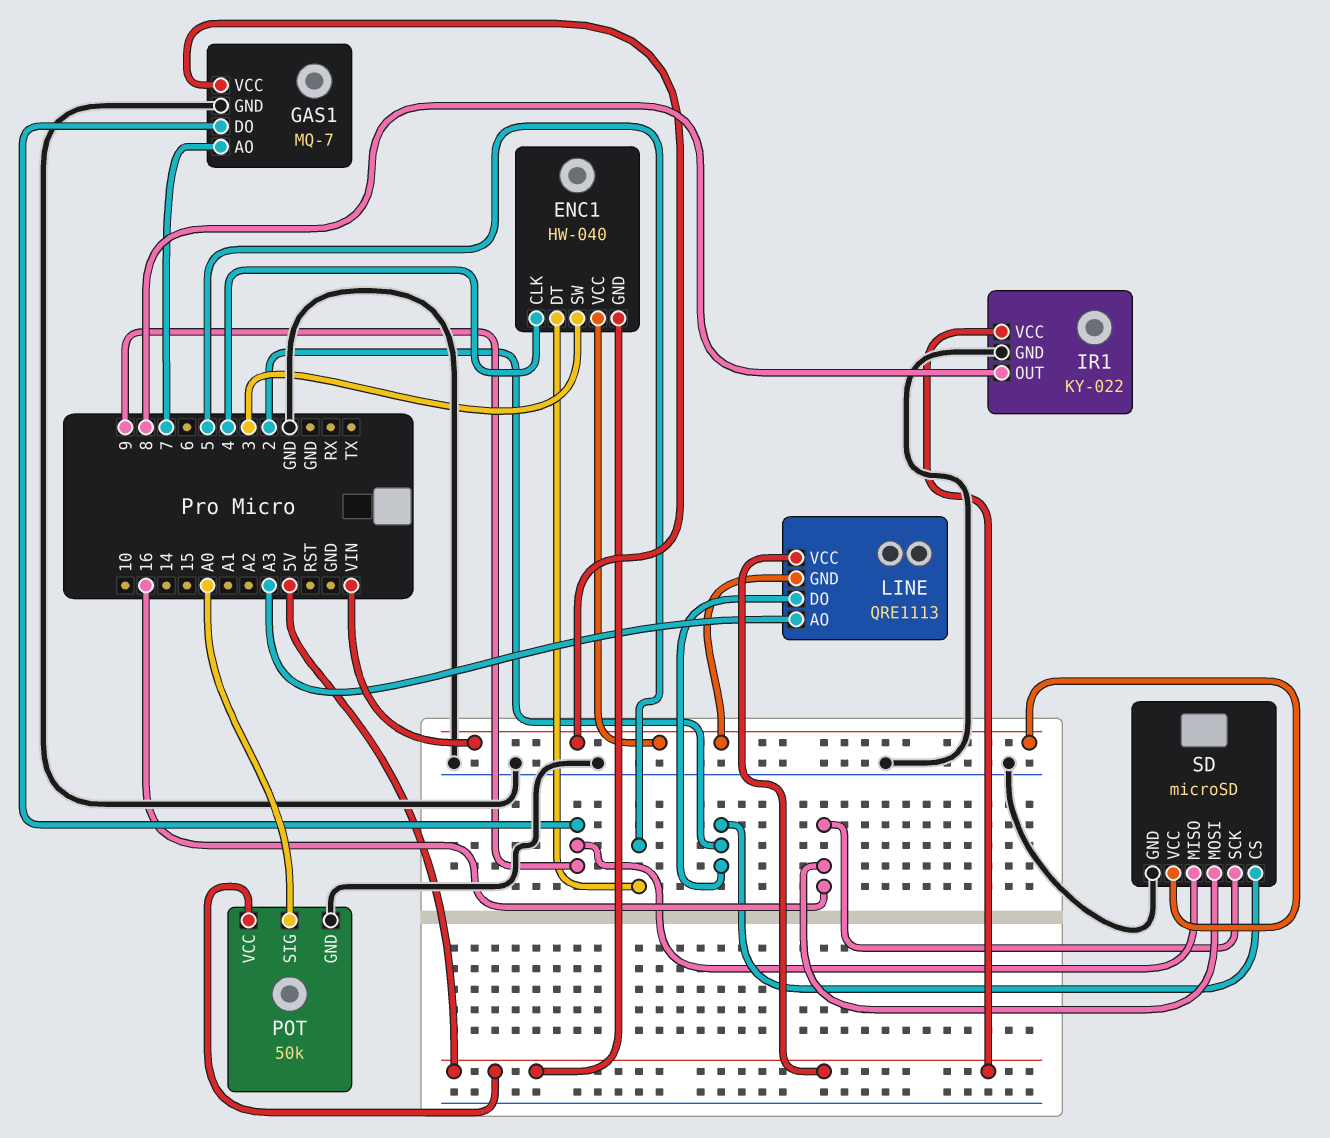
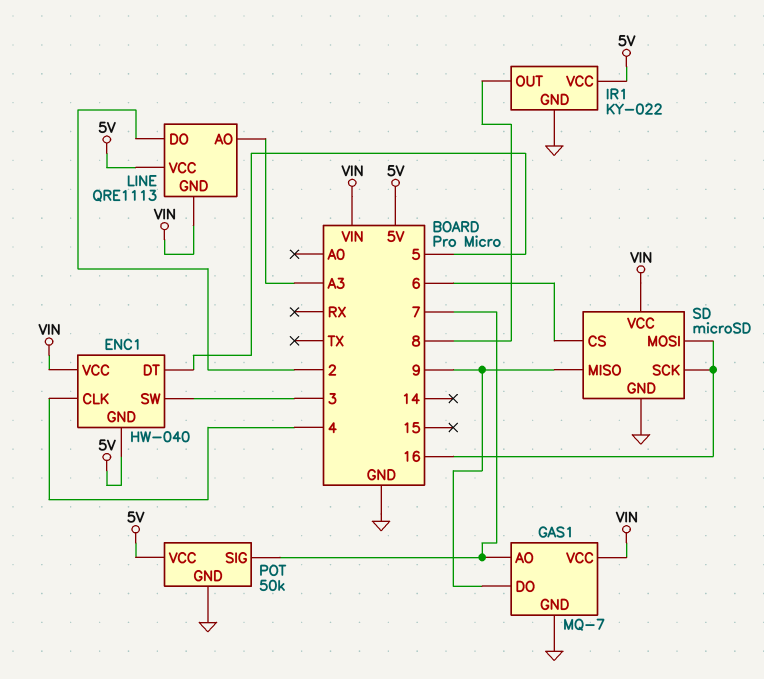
POT pin SIG: A0 -> 7
SD pin CS: 2 -> 6

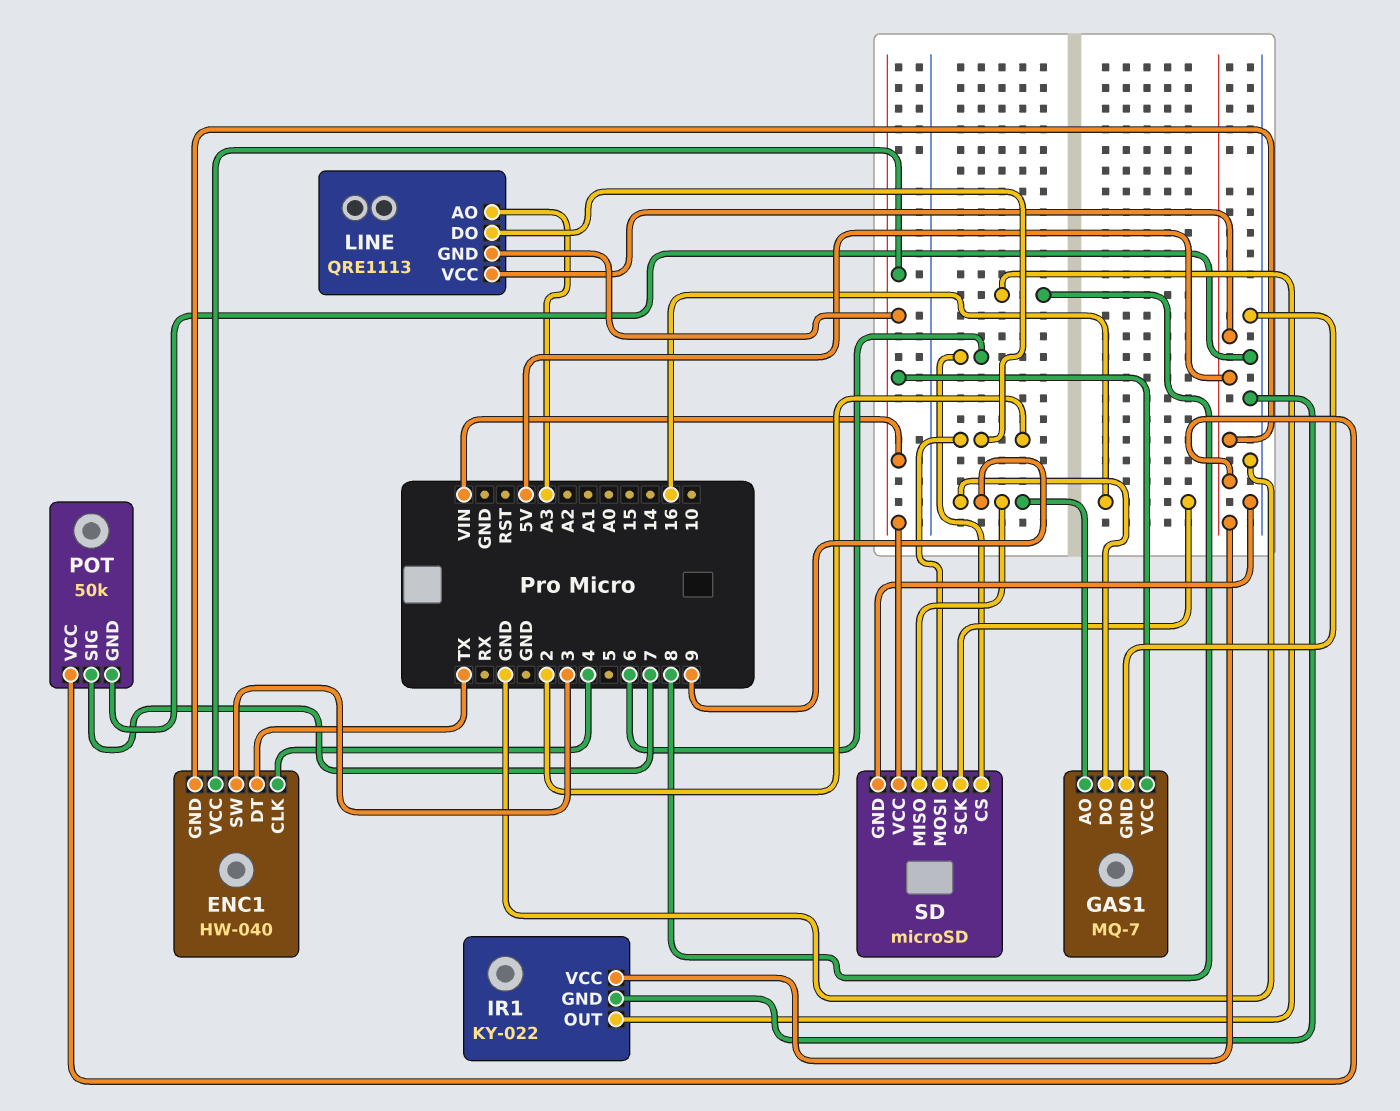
ENC1 pin DT: 5 -> TX
GAS1 pin AO: 7 -> 9
SD pin MOSI: 16 -> 2

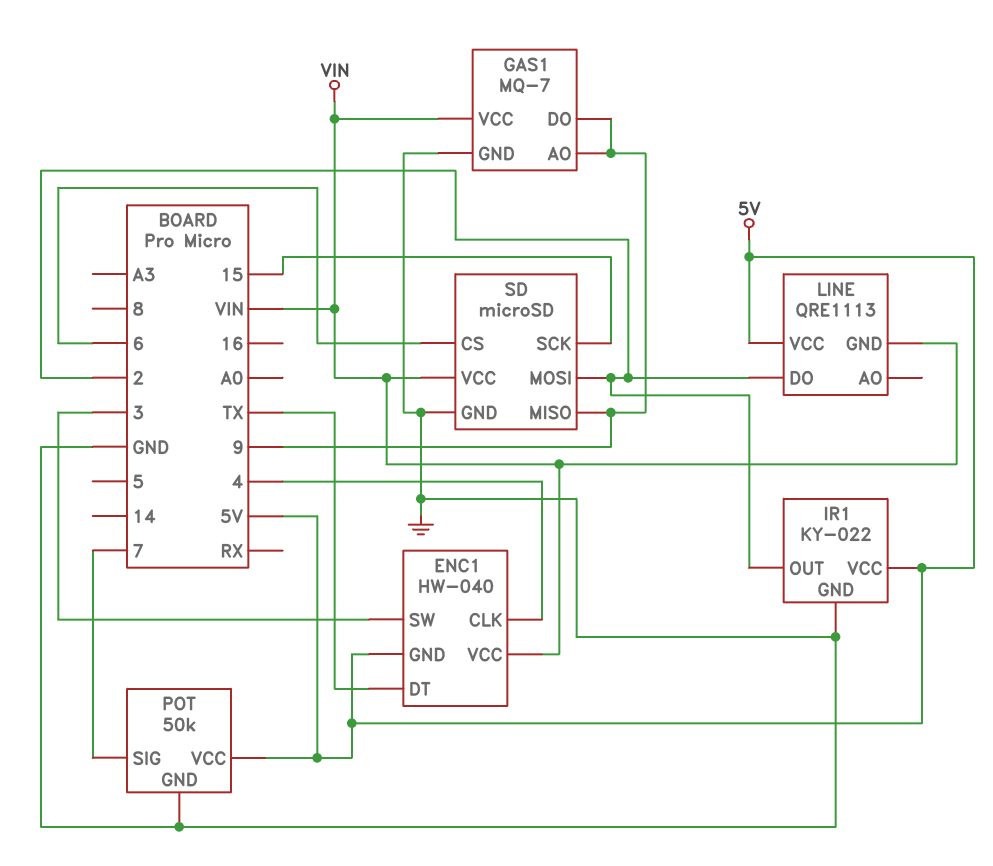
IR1 pin OUT: 8 -> 2
LINE pin AO: A3 -> none
SD pin SCK: 16 -> 15

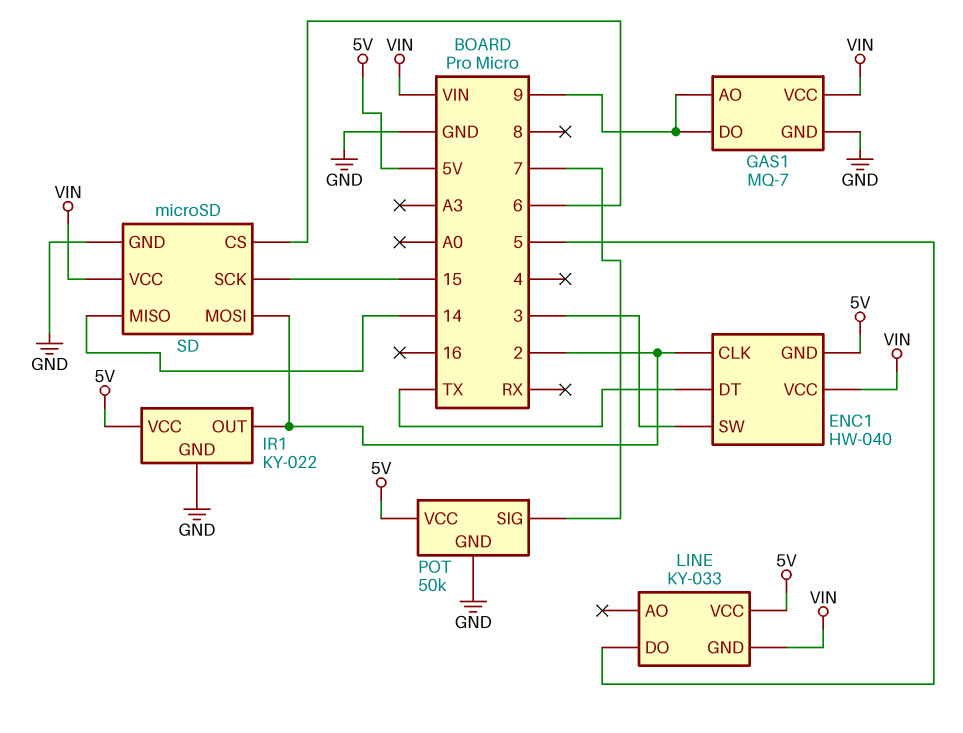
ENC1 pin CLK: 4 -> 2
LINE: QRE1113 -> KY-033
LINE pin DO: 2 -> 5
SD pin MISO: 9 -> 14

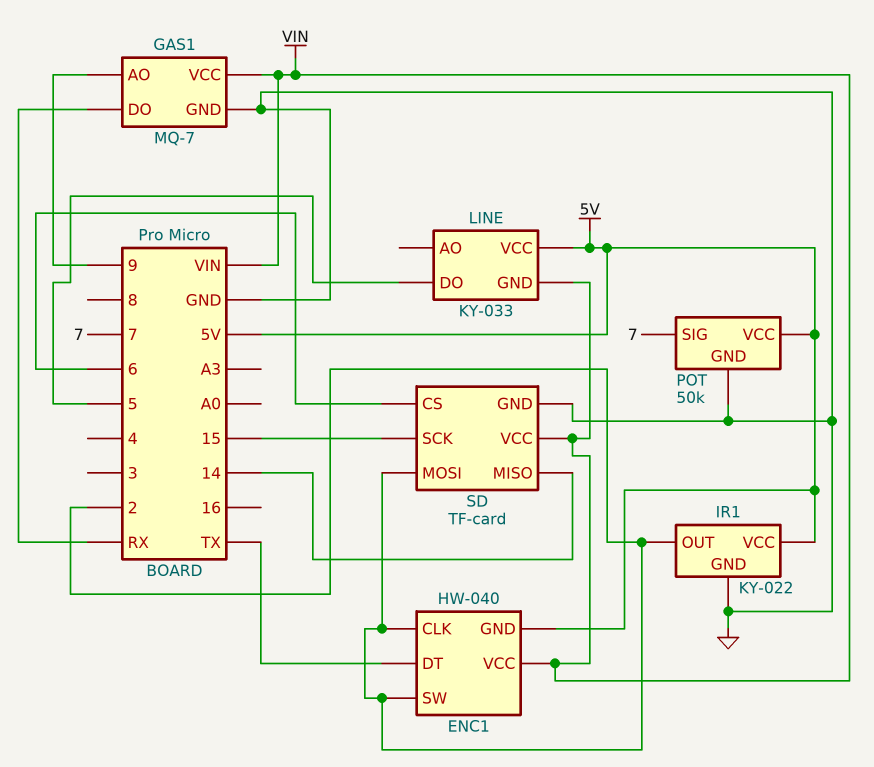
ENC1 pin SW: 3 -> 2
GAS1 pin DO: 9 -> RX
SD: microSD -> TF-card

